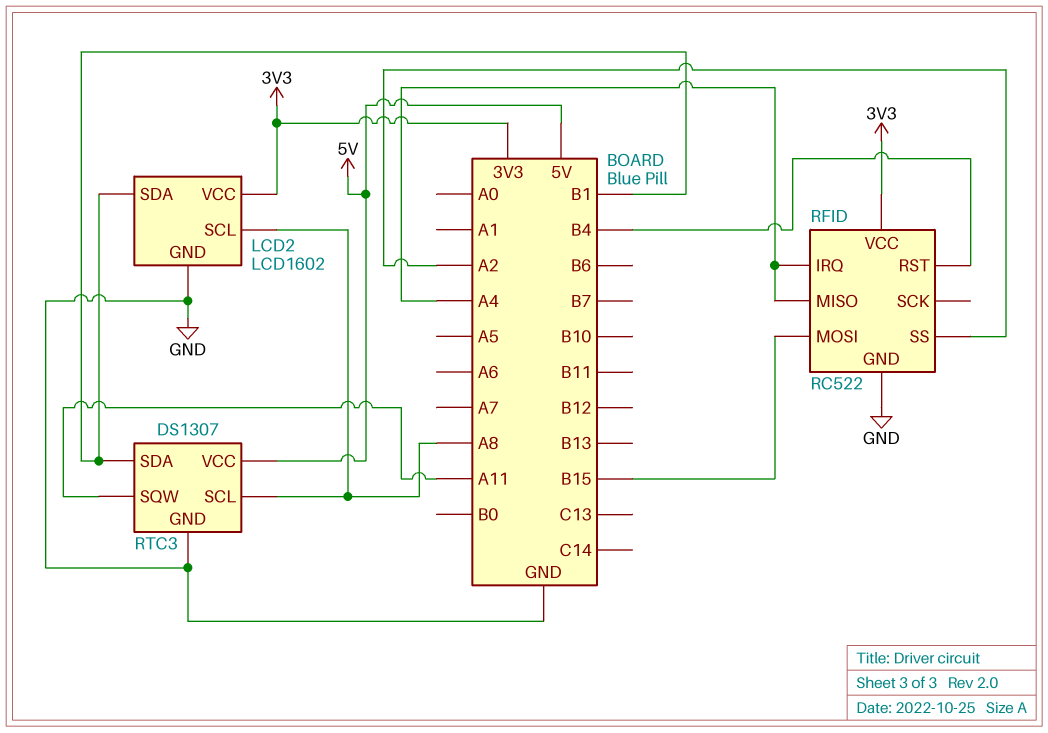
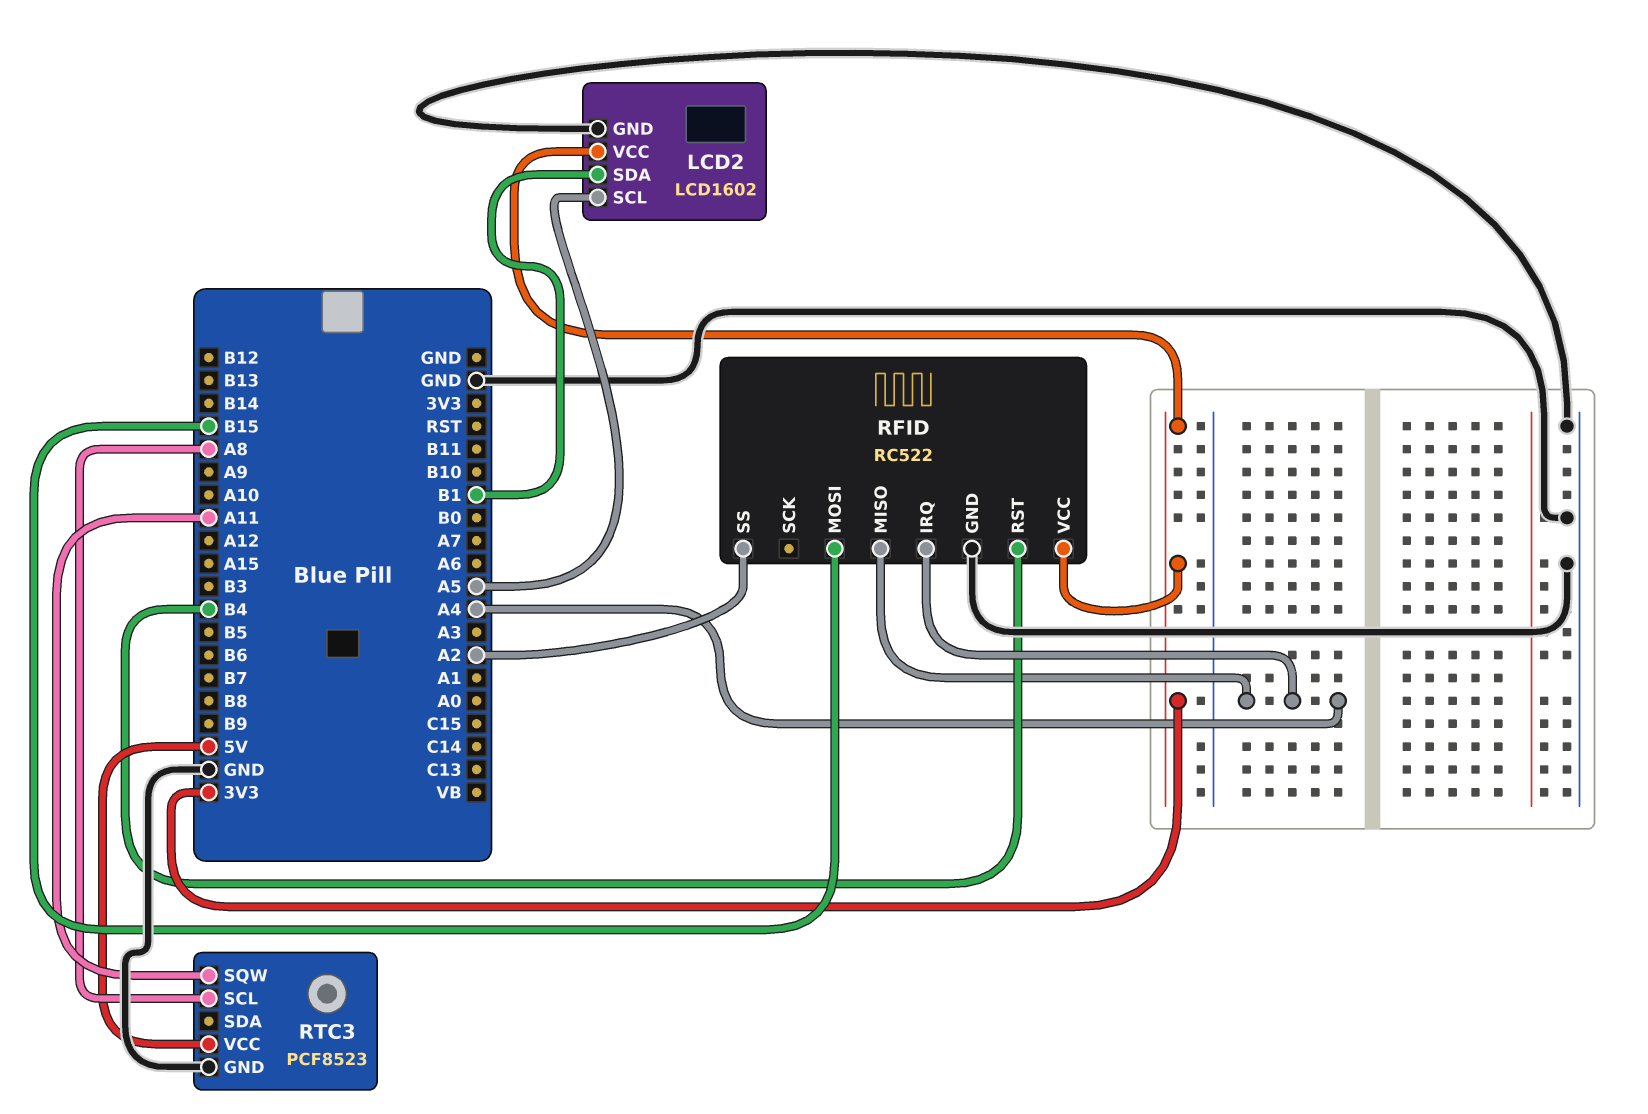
LCD2 pin SCL: A8 -> A5
RTC3: DS1307 -> PCF8523
RTC3 pin SDA: B1 -> none

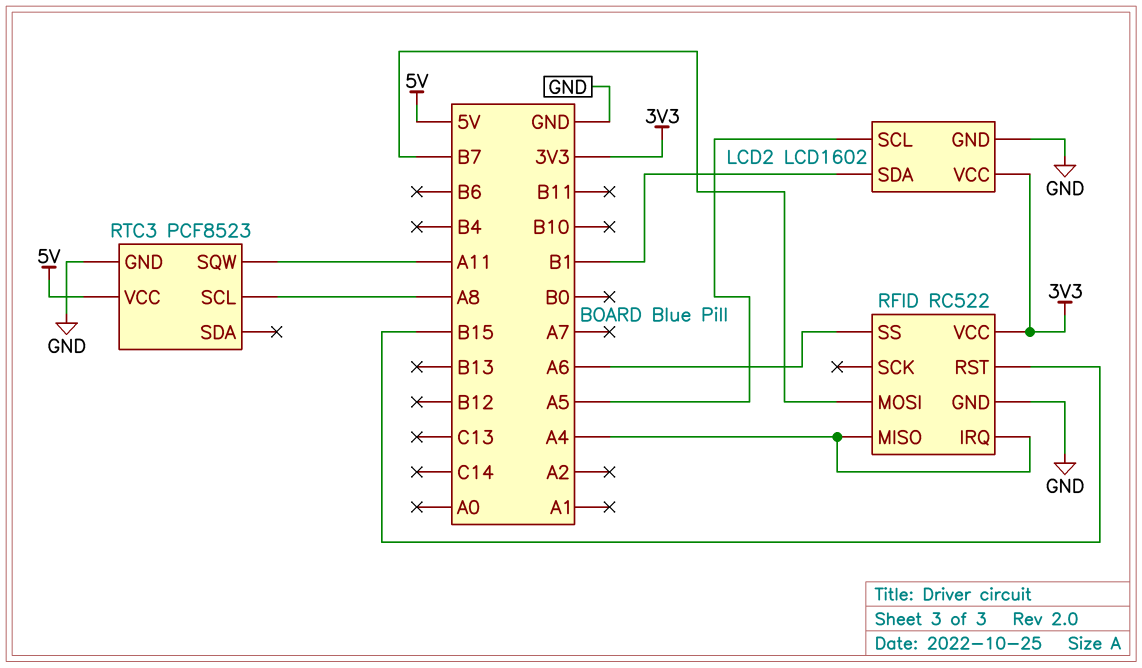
RFID pin MOSI: B15 -> B7
RFID pin RST: B4 -> B15
RFID pin SS: A2 -> A6

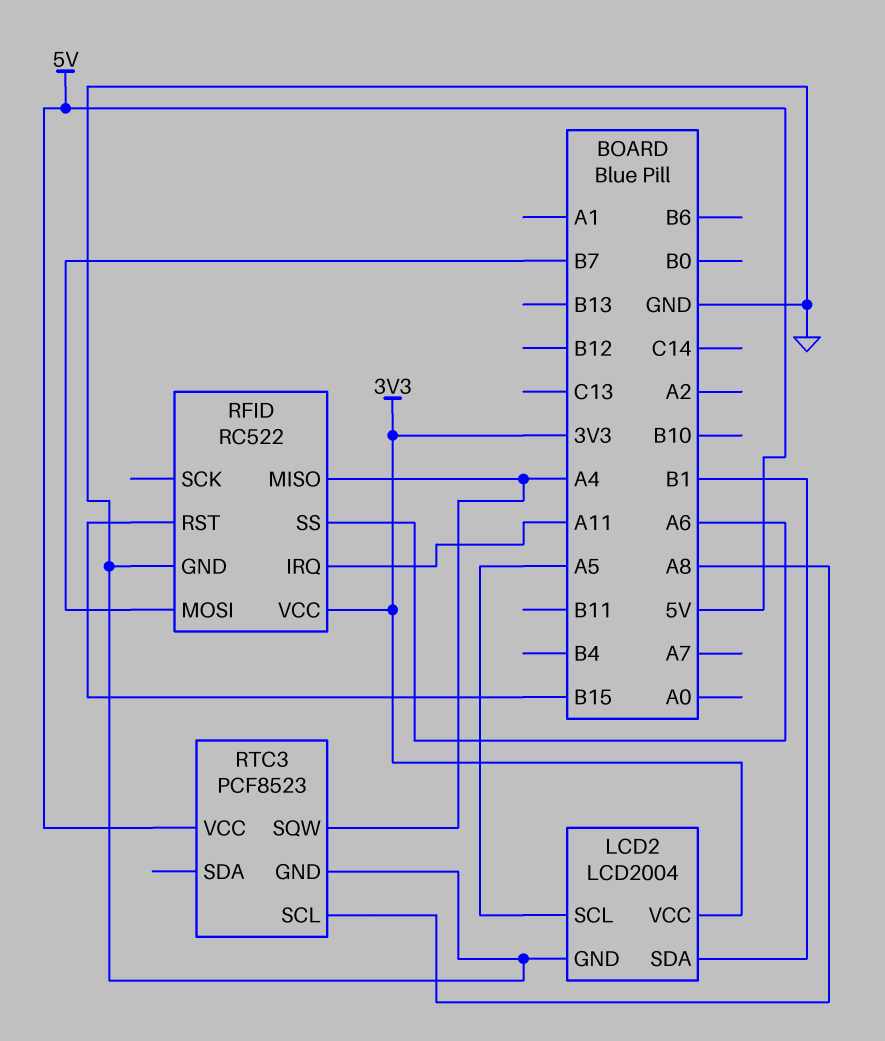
LCD2: LCD1602 -> LCD2004
RFID pin IRQ: A4 -> A11
RTC3 pin SQW: A11 -> A4

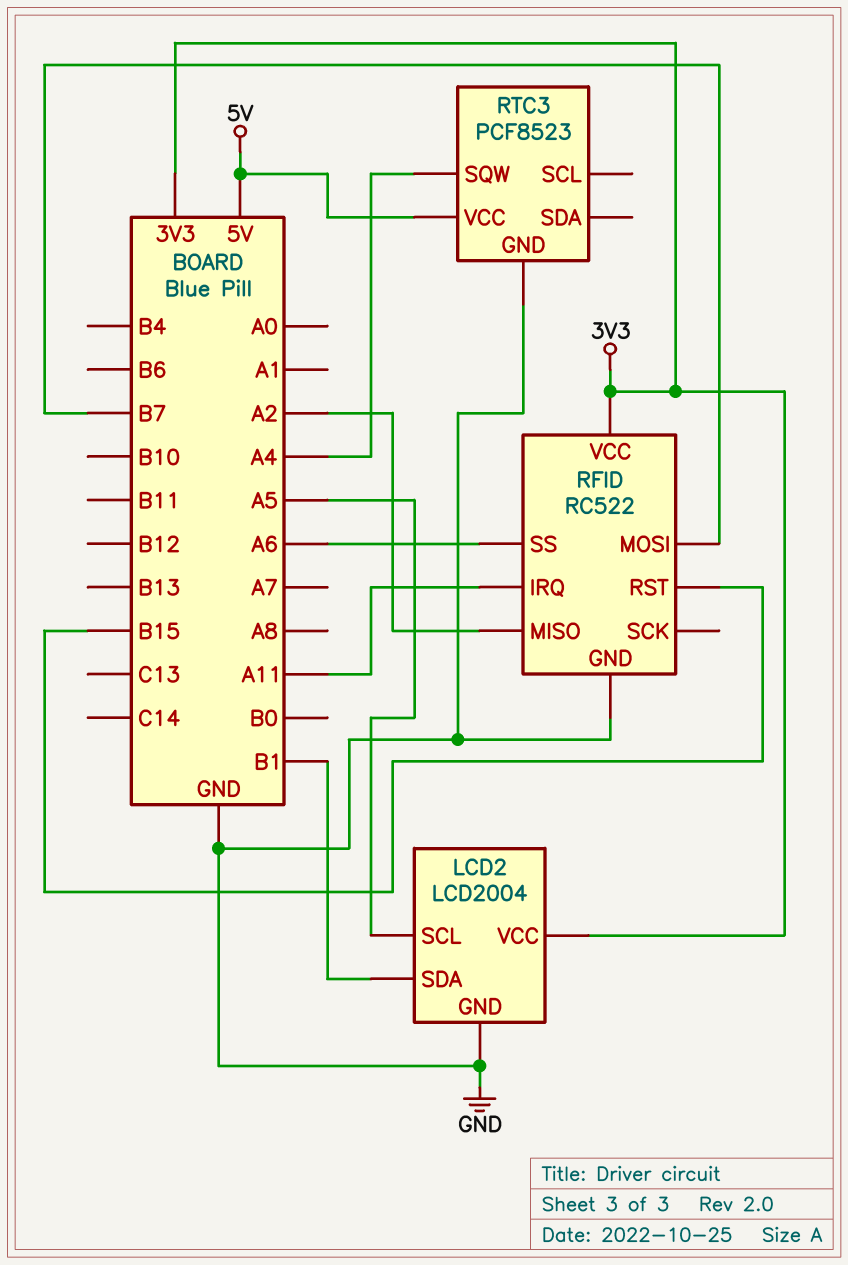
RFID pin MISO: A4 -> A2
RTC3 pin SCL: A8 -> none

